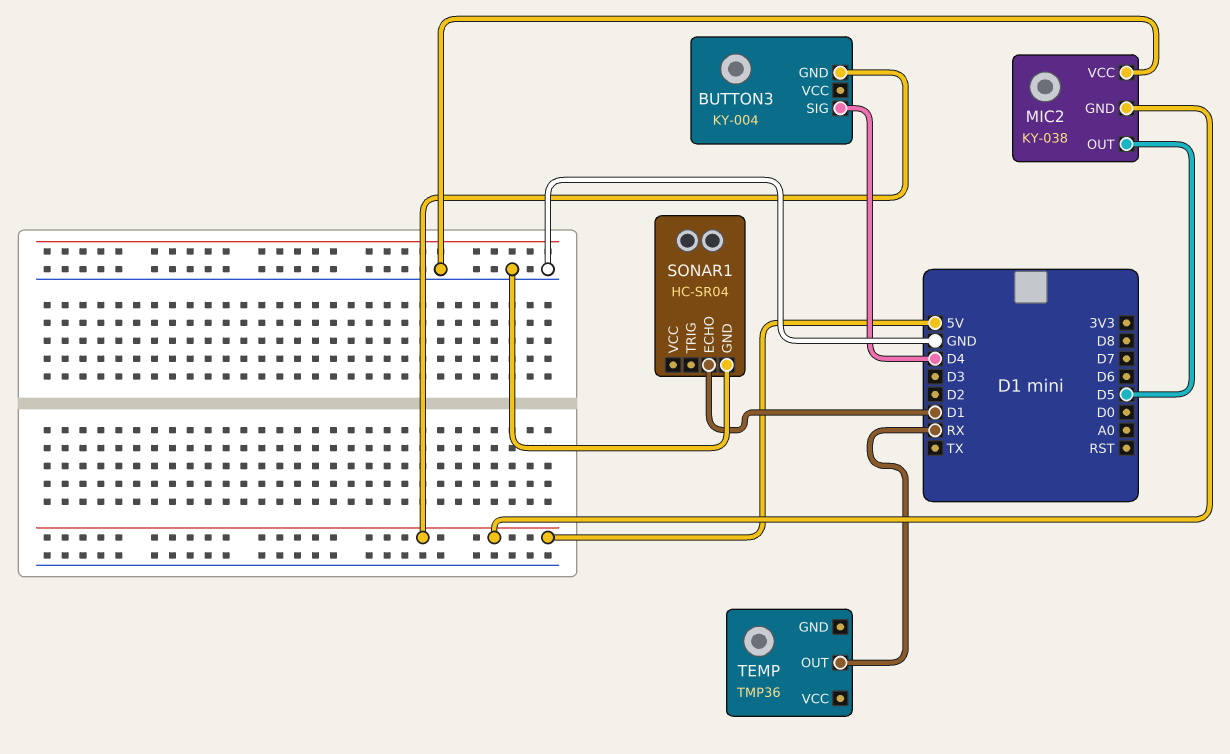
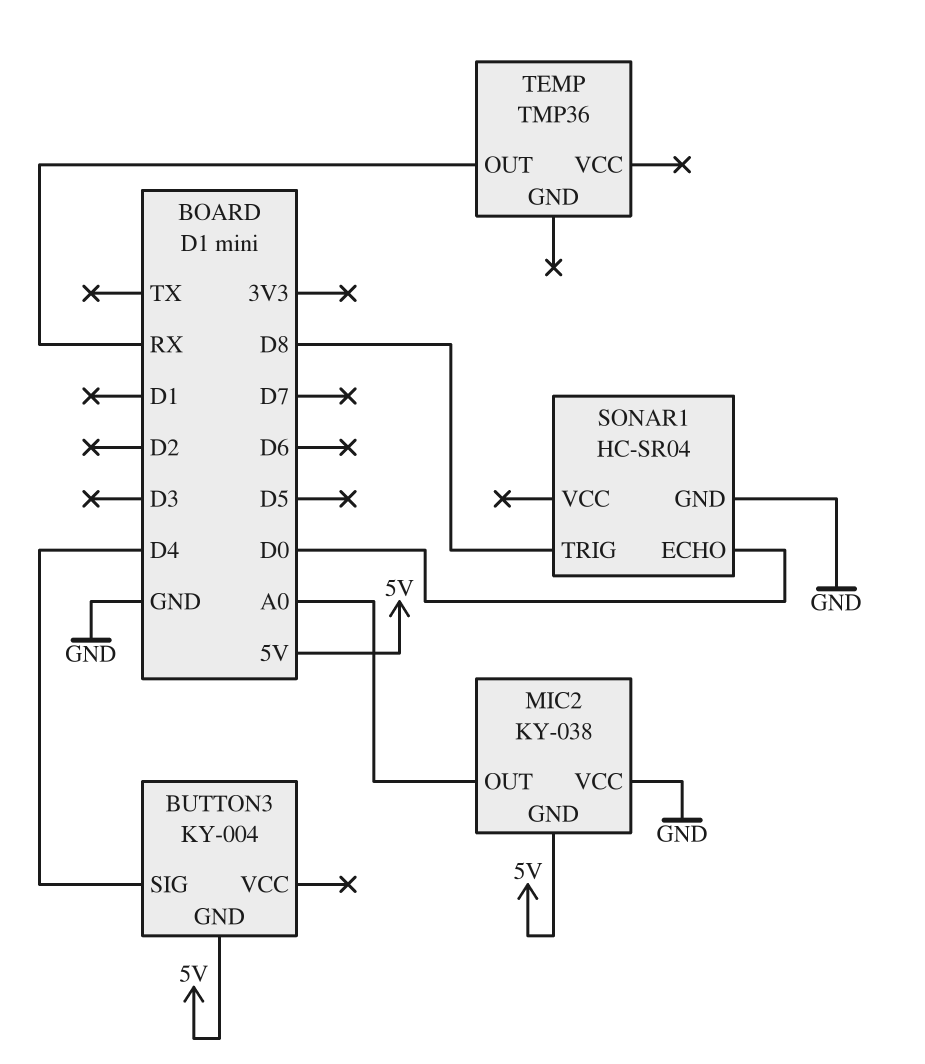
MIC2 pin OUT: D5 -> A0
SONAR1 pin ECHO: D1 -> D0
SONAR1 pin TRIG: none -> D8

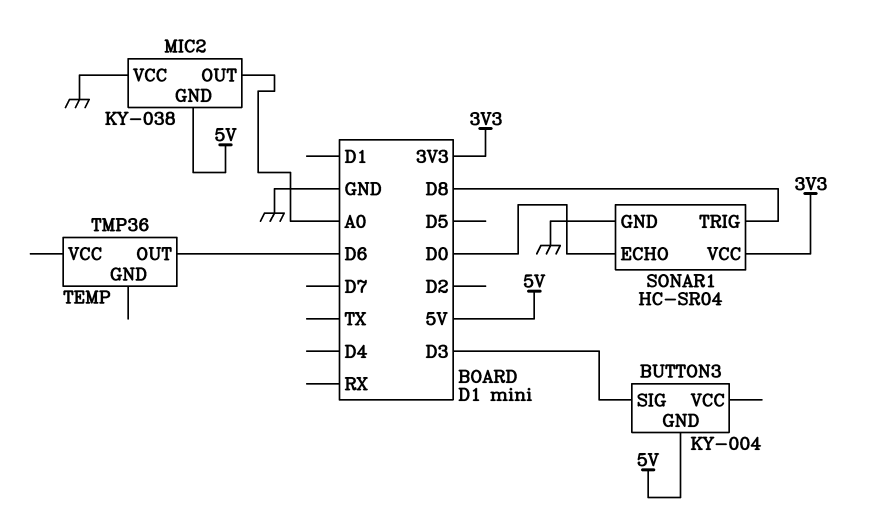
BUTTON3 pin SIG: D4 -> D3
SONAR1 pin VCC: none -> 3V3
TEMP pin OUT: RX -> D6

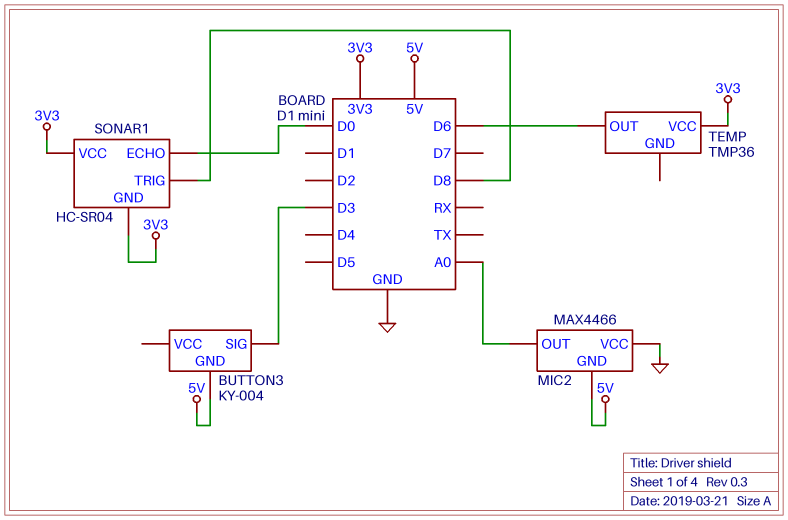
MIC2: KY-038 -> MAX4466
SONAR1 pin GND: GND -> 3V3
TEMP pin VCC: none -> 3V3

